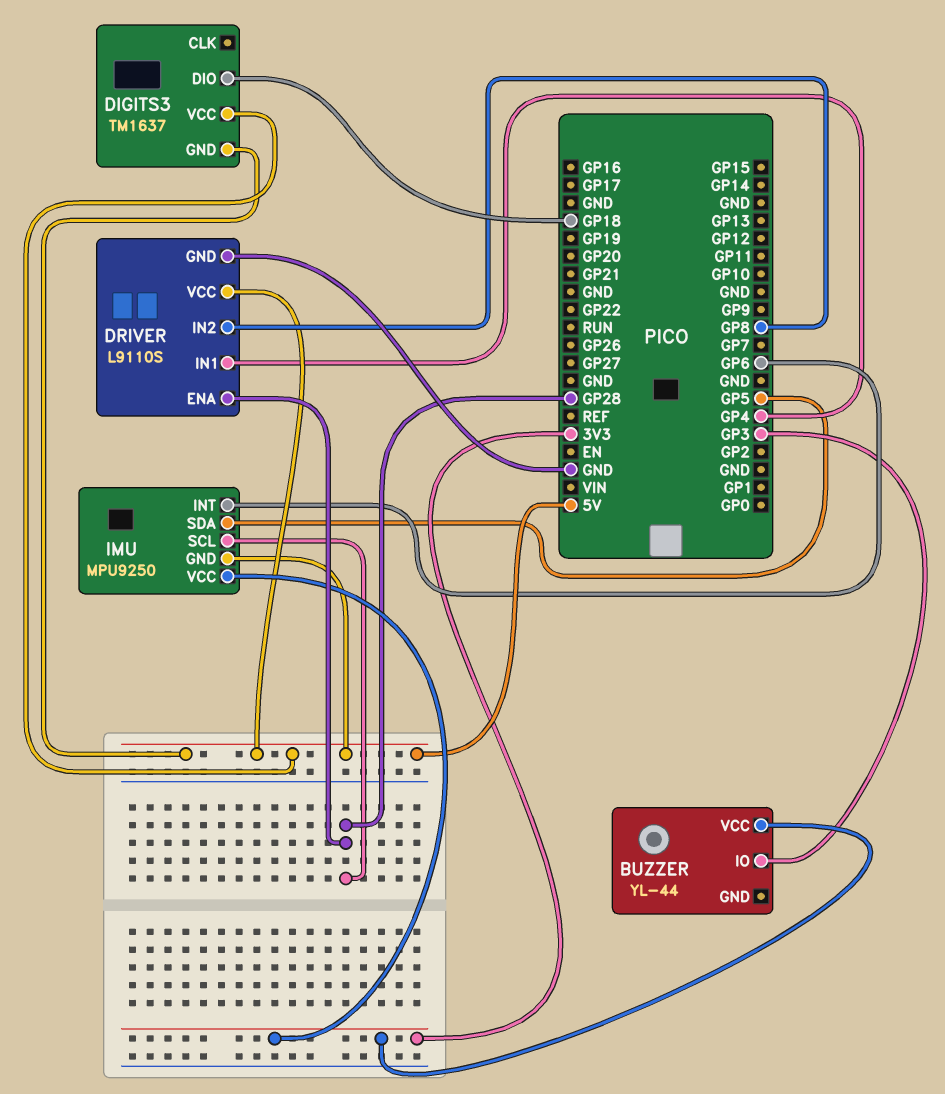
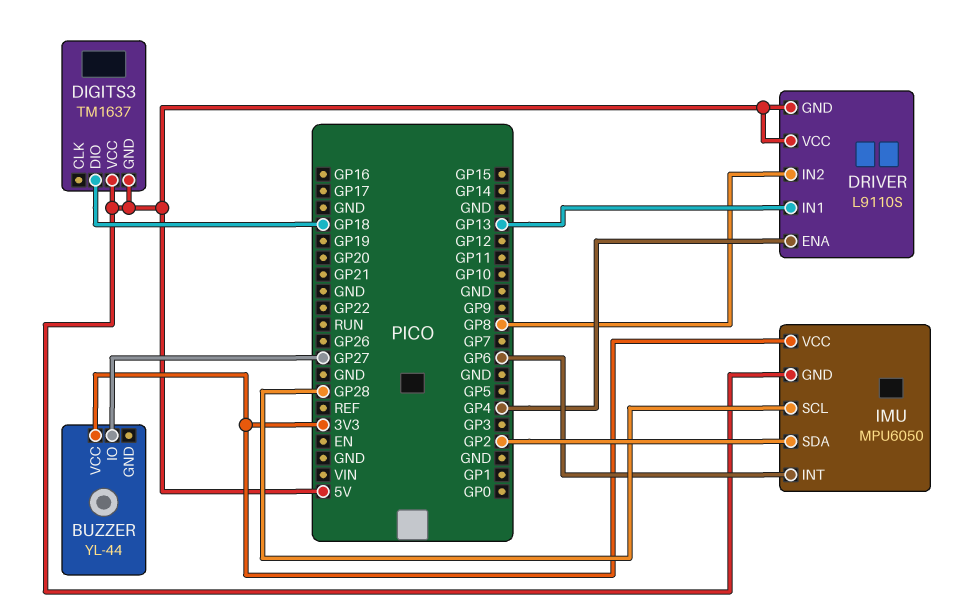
BUZZER pin IO: GP3 -> GP27
DRIVER pin ENA: GP28 -> GP4
DRIVER pin GND: GND -> 5V
DRIVER pin IN1: GP4 -> GP13
IMU: MPU9250 -> MPU6050
IMU pin SDA: GP5 -> GP2

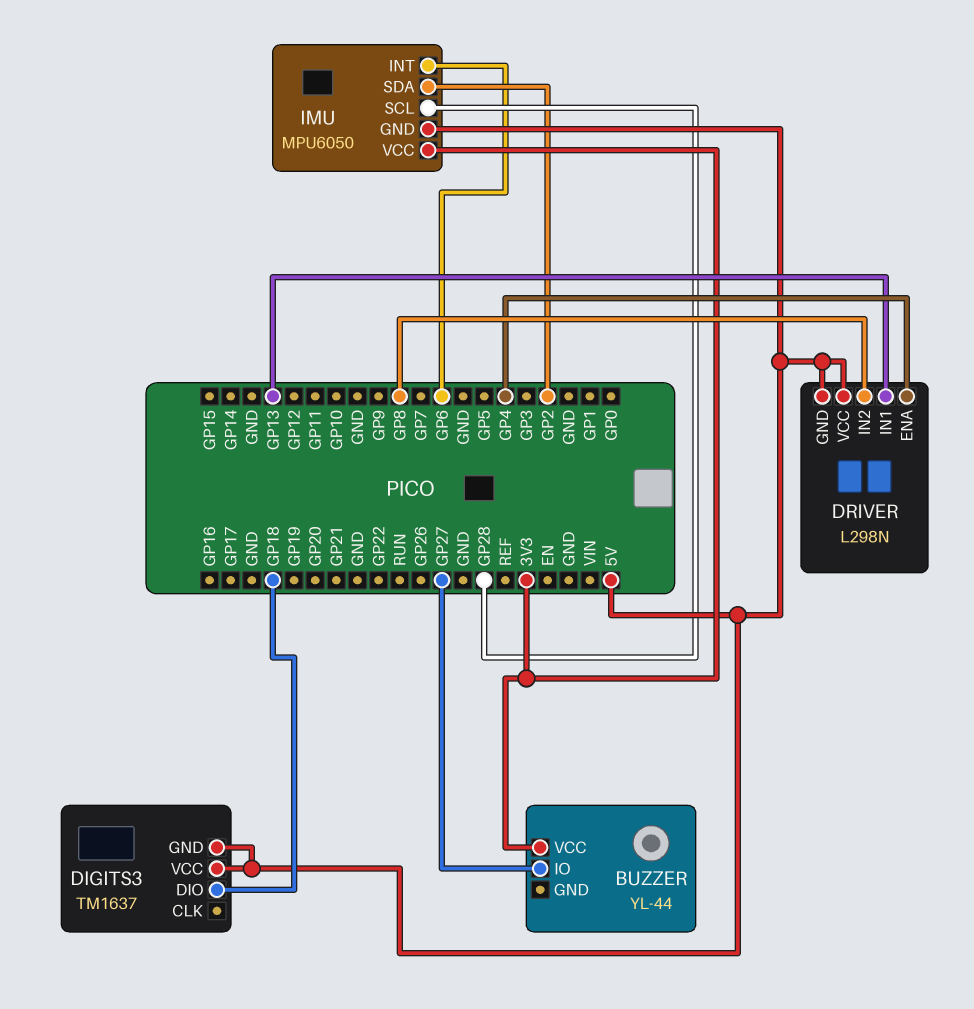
DRIVER: L9110S -> L298N

